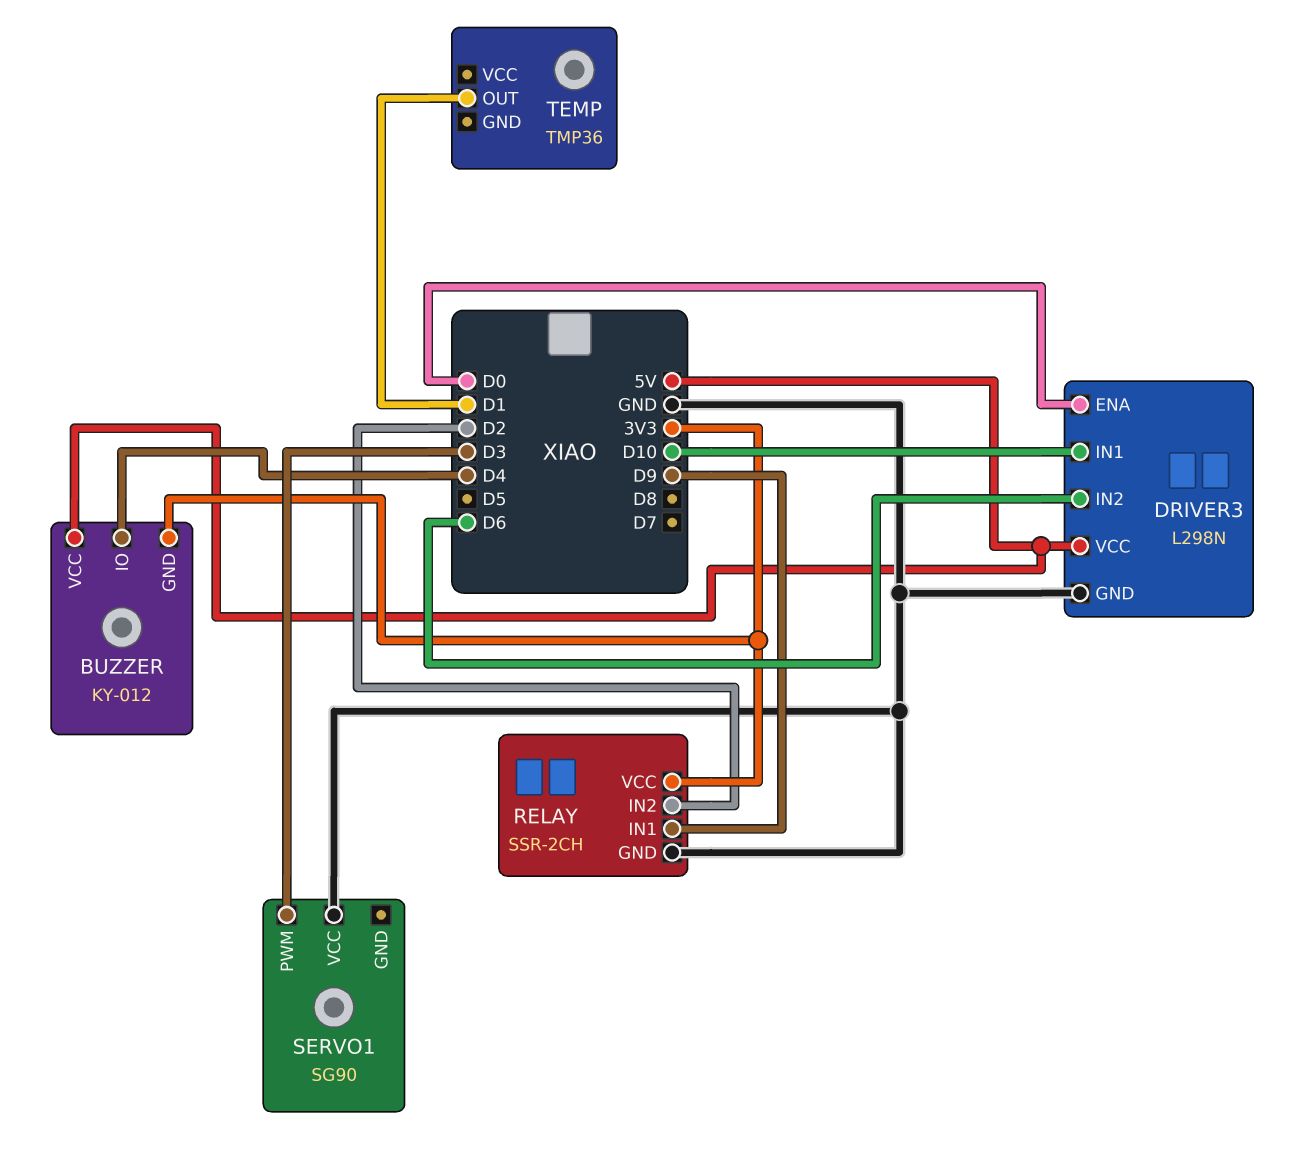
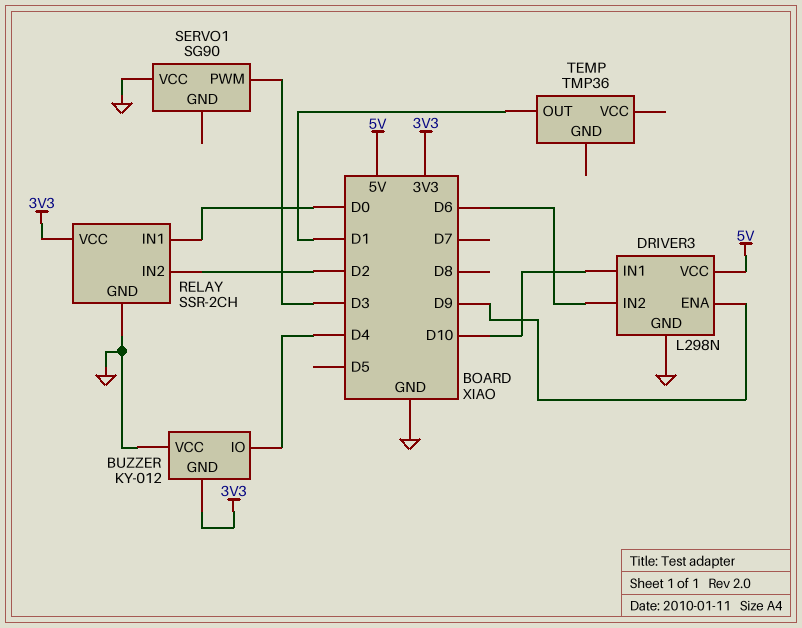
BUZZER pin VCC: 5V -> GND
DRIVER3 pin ENA: D0 -> D9
RELAY pin IN1: D9 -> D0

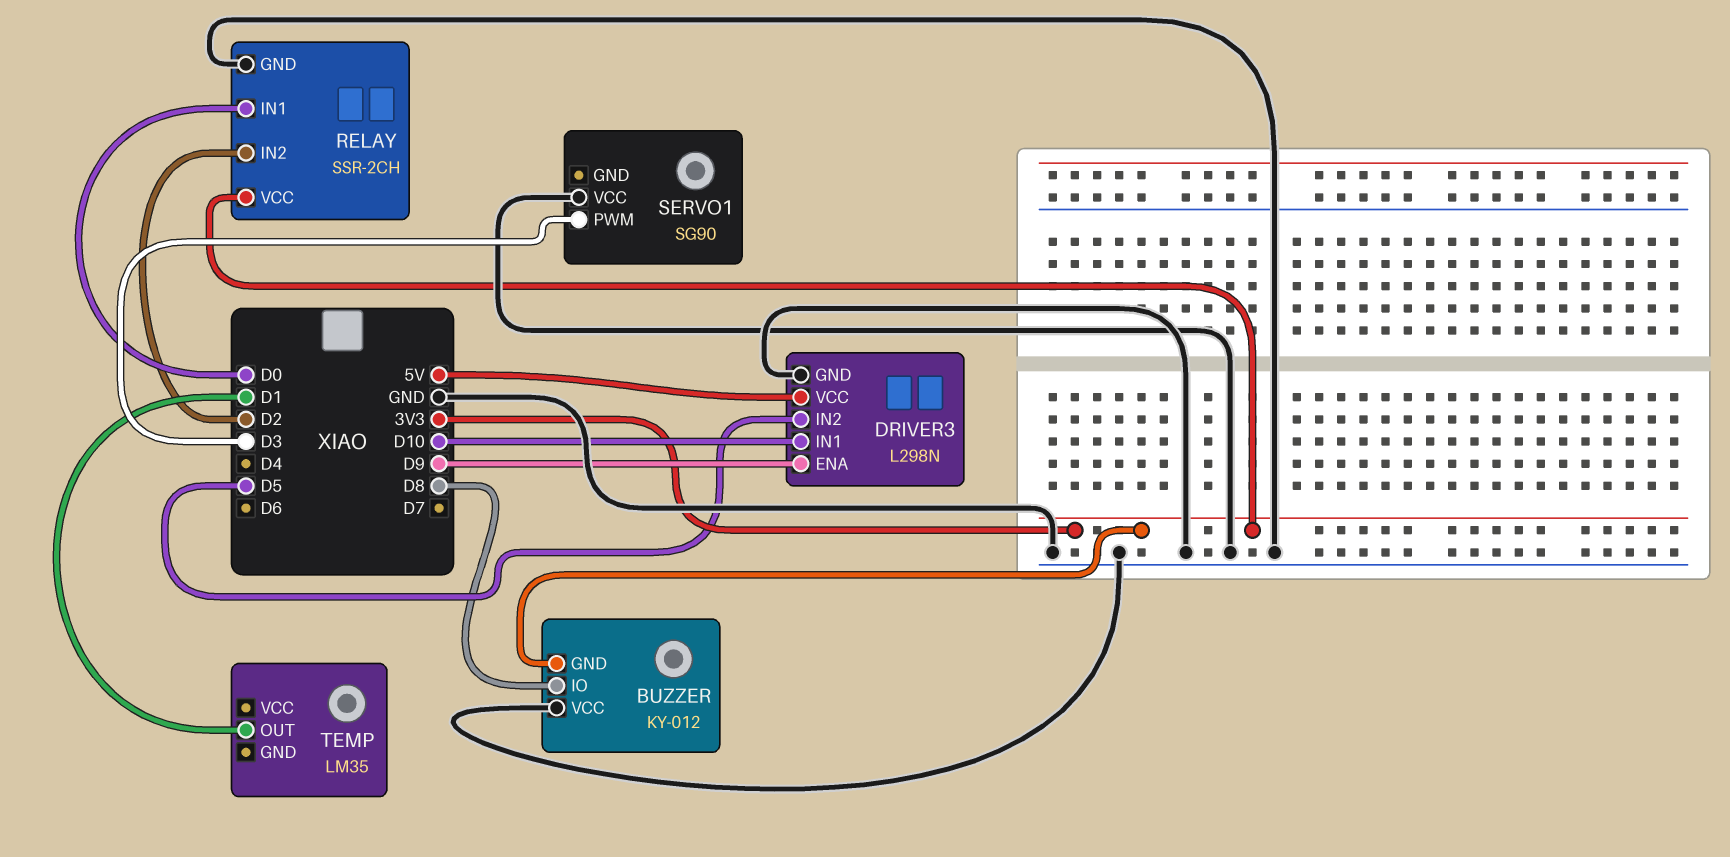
BUZZER pin IO: D4 -> D8
DRIVER3 pin IN2: D6 -> D5
TEMP: TMP36 -> LM35

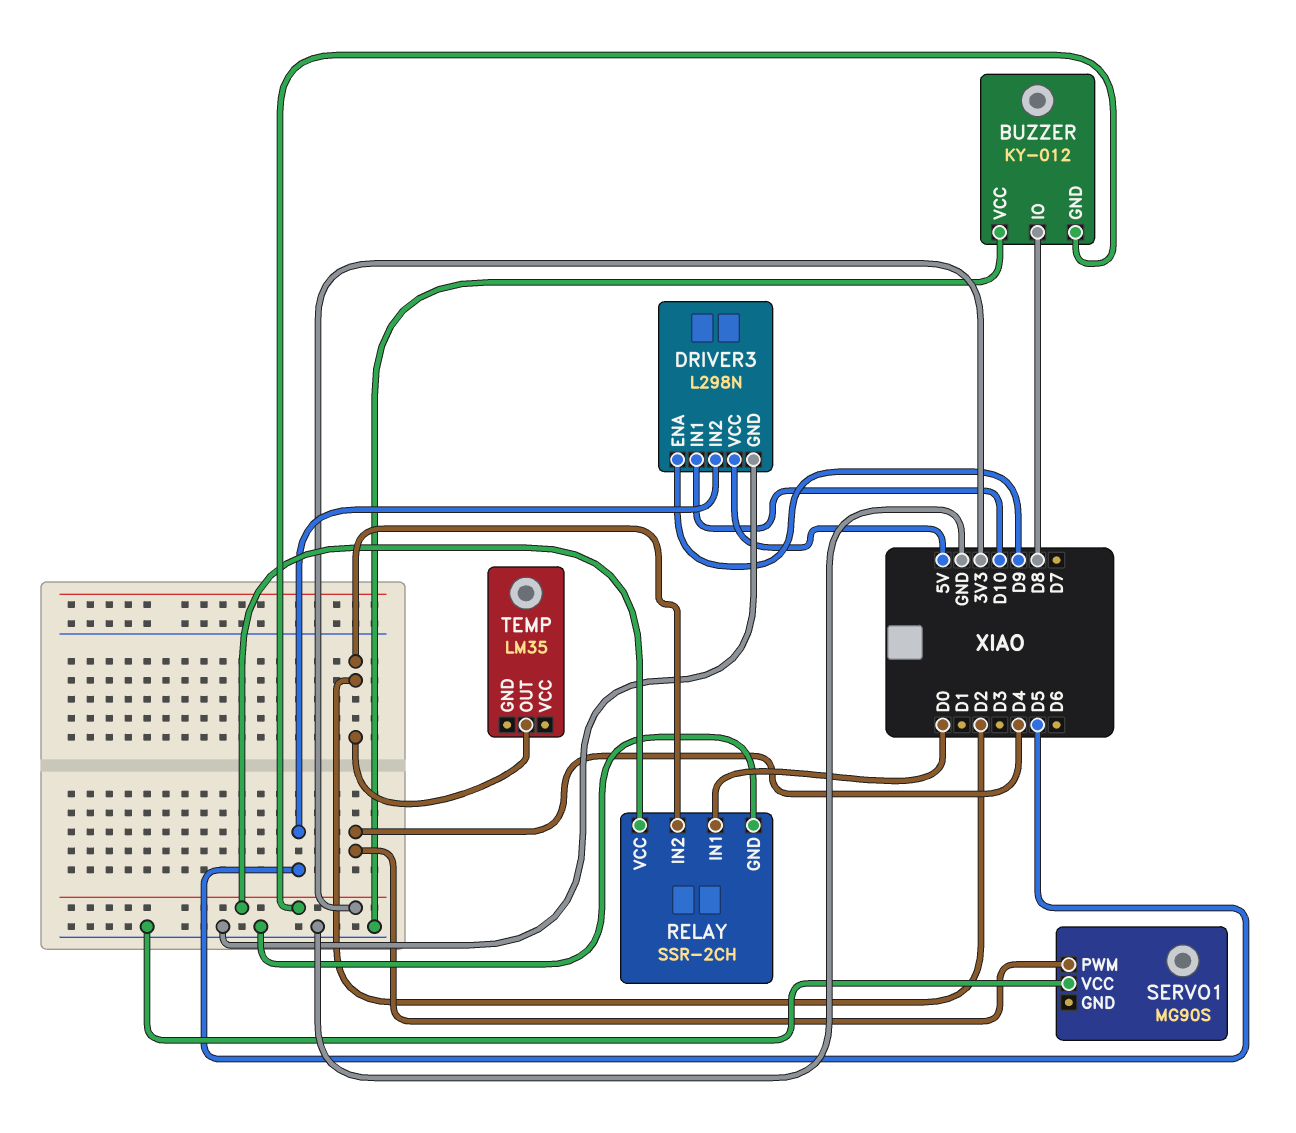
SERVO1: SG90 -> MG90S
SERVO1 pin PWM: D3 -> D4
TEMP pin OUT: D1 -> D2

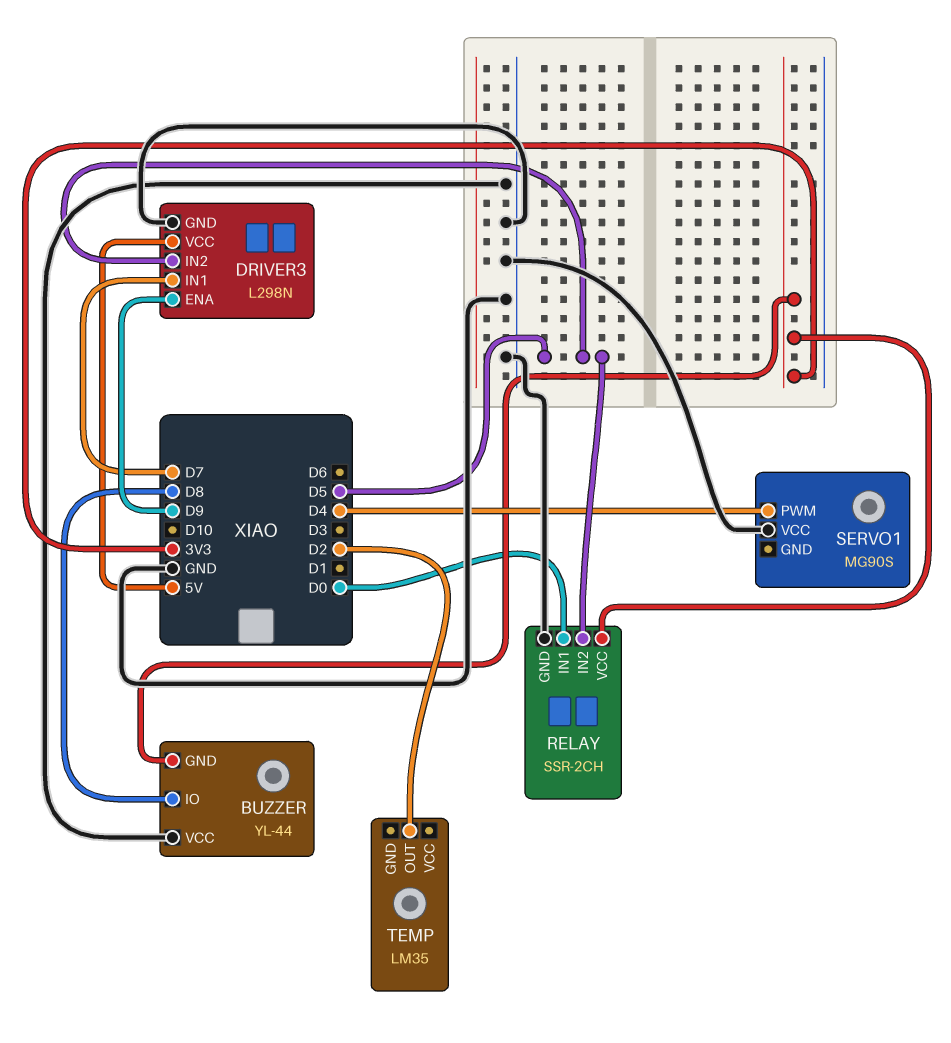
BUZZER: KY-012 -> YL-44
DRIVER3 pin IN1: D10 -> D7
RELAY pin IN2: D2 -> D5

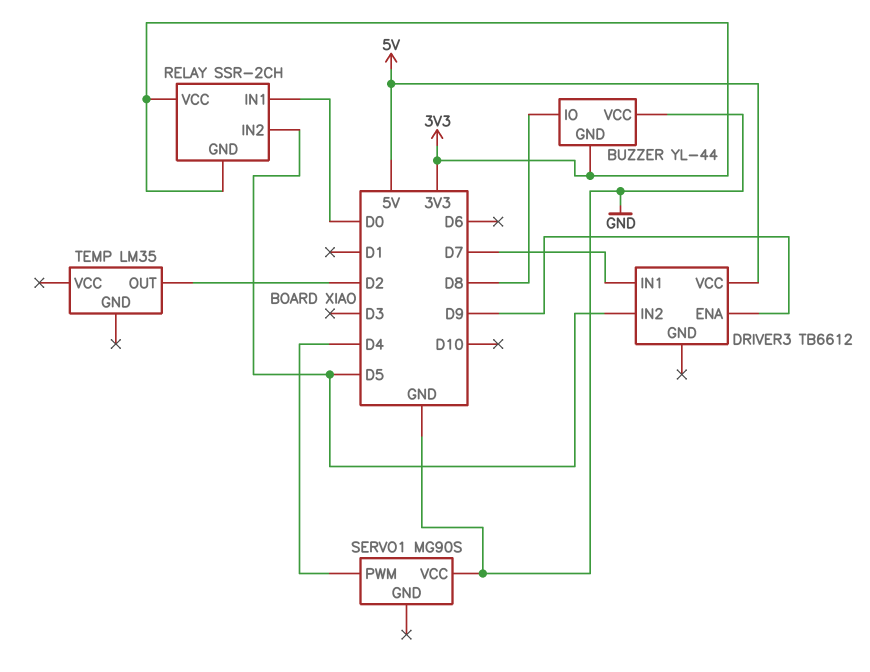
DRIVER3: L298N -> TB6612
DRIVER3 pin GND: GND -> none
RELAY pin GND: GND -> 3V3

